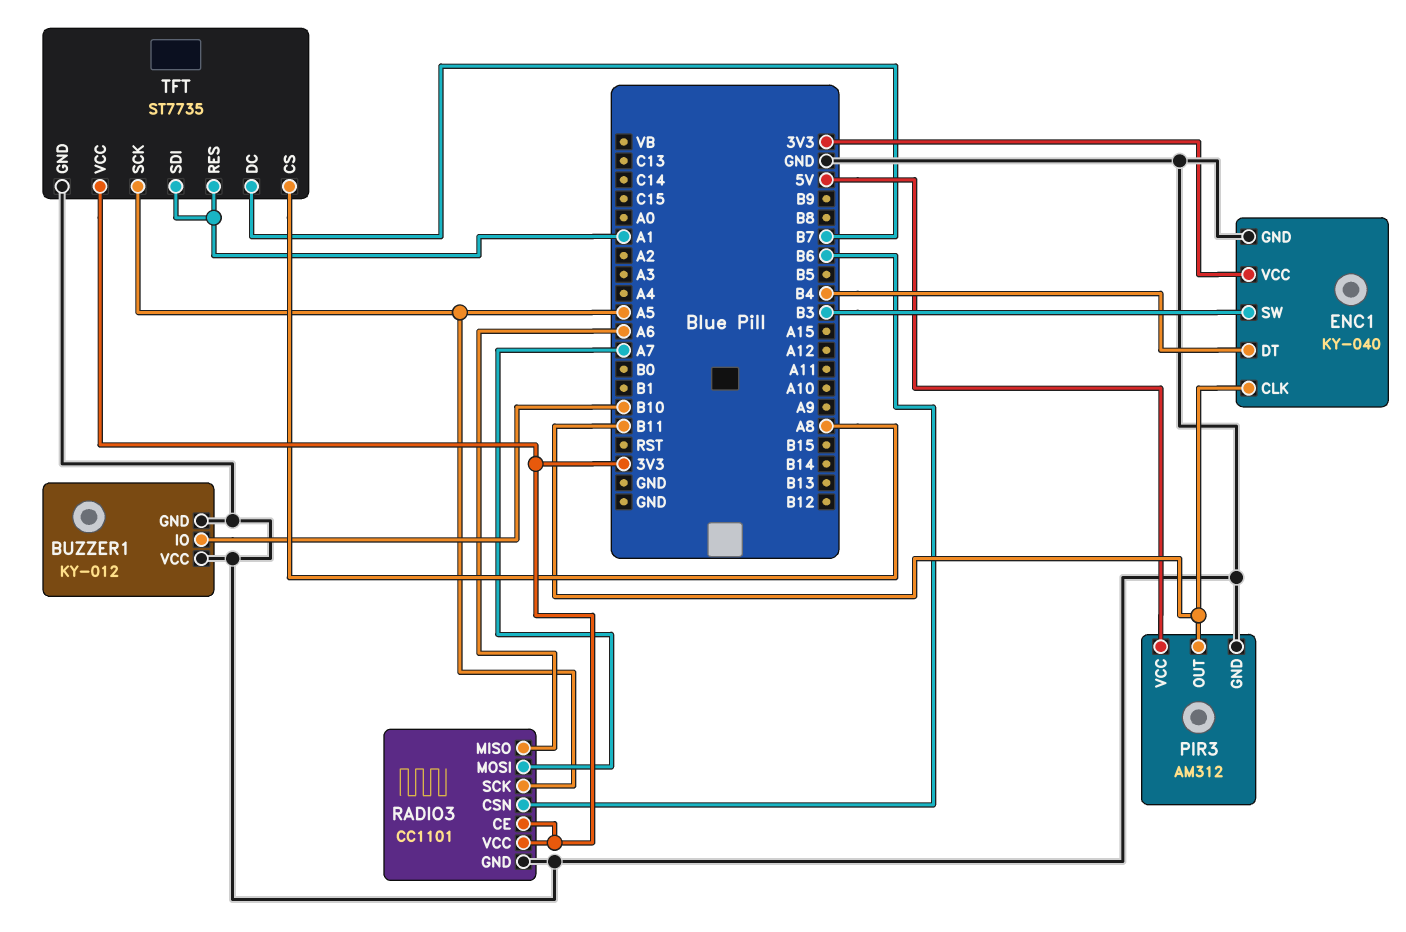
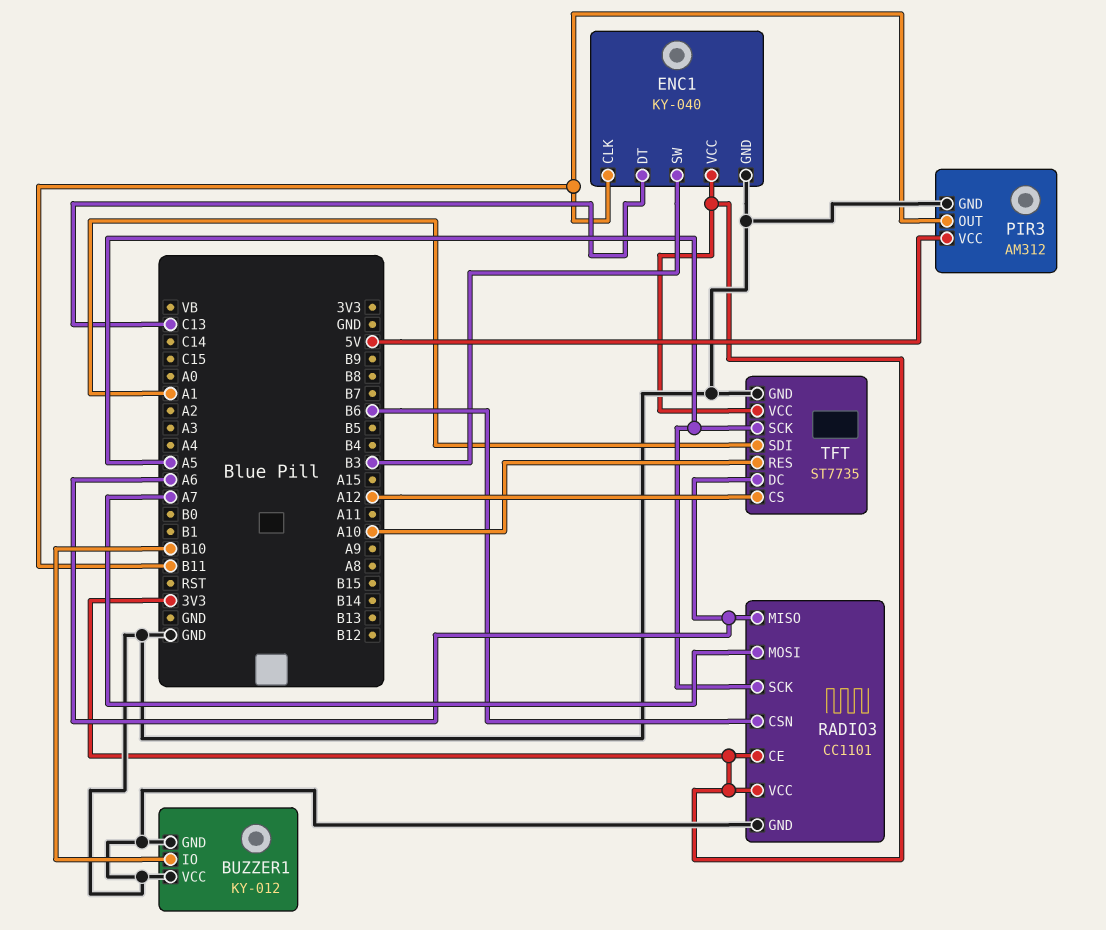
ENC1 pin DT: B4 -> C13
TFT pin CS: A8 -> A12
TFT pin DC: B7 -> A6
TFT pin RES: A1 -> A10

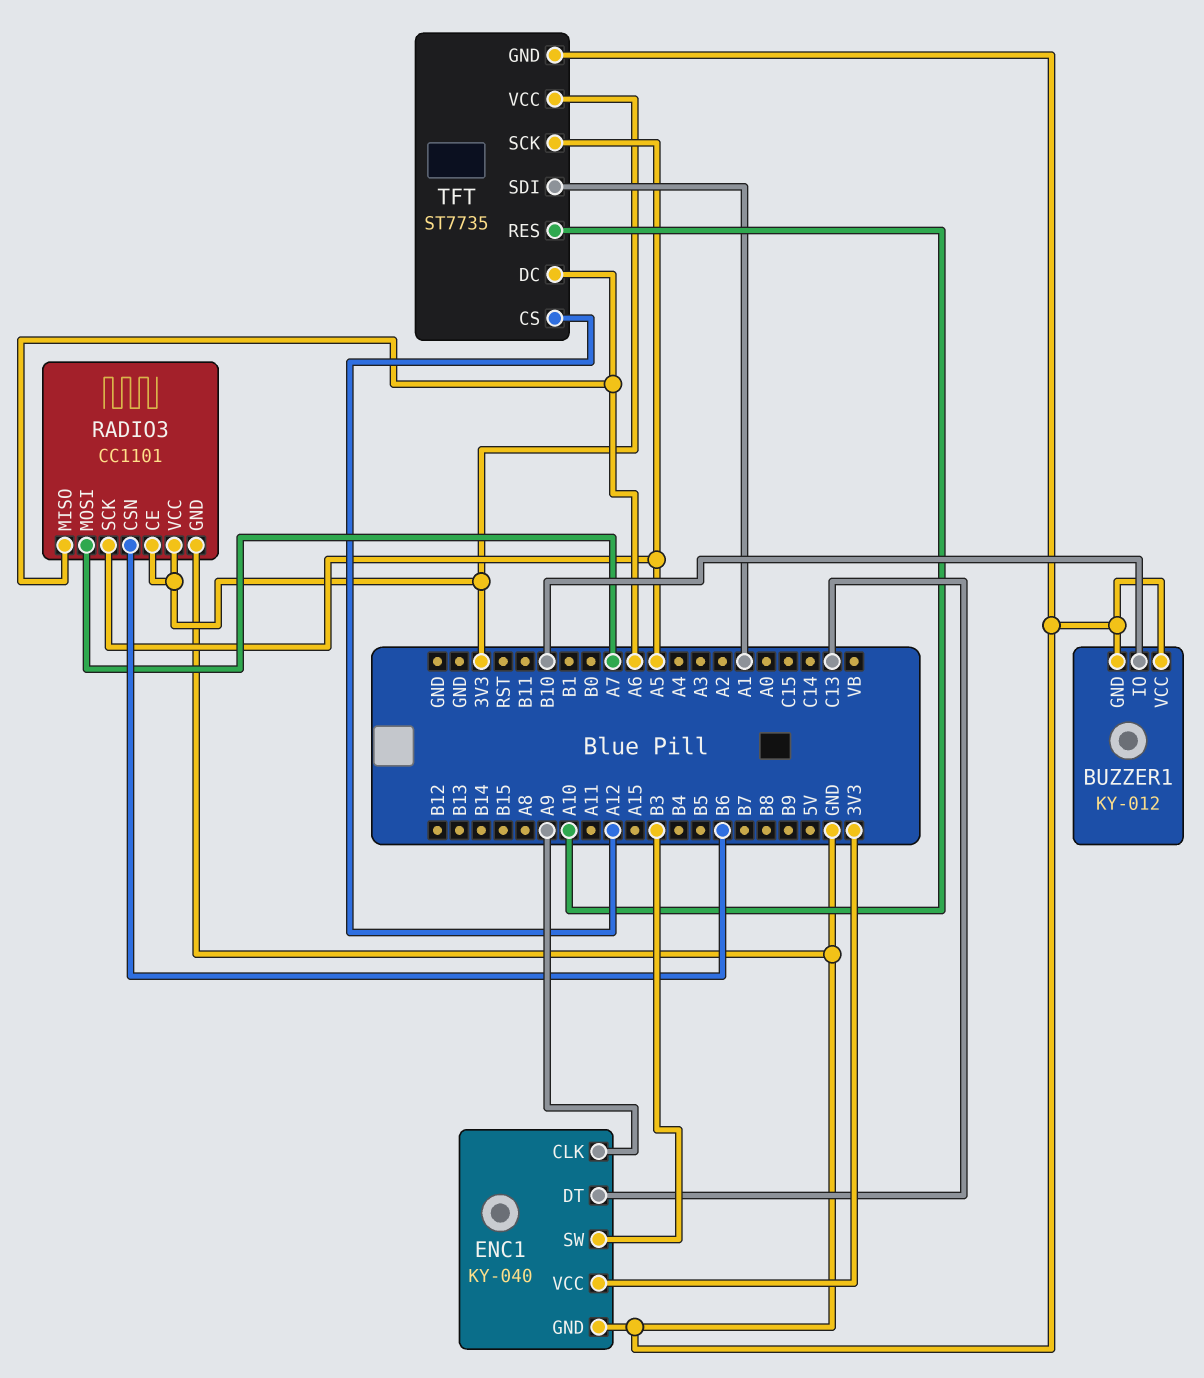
ENC1 pin CLK: B11 -> A9
PIR3: AM312 -> none
PIR3 pin GND: GND -> none
PIR3 pin OUT: B11 -> none
PIR3 pin VCC: 5V -> none

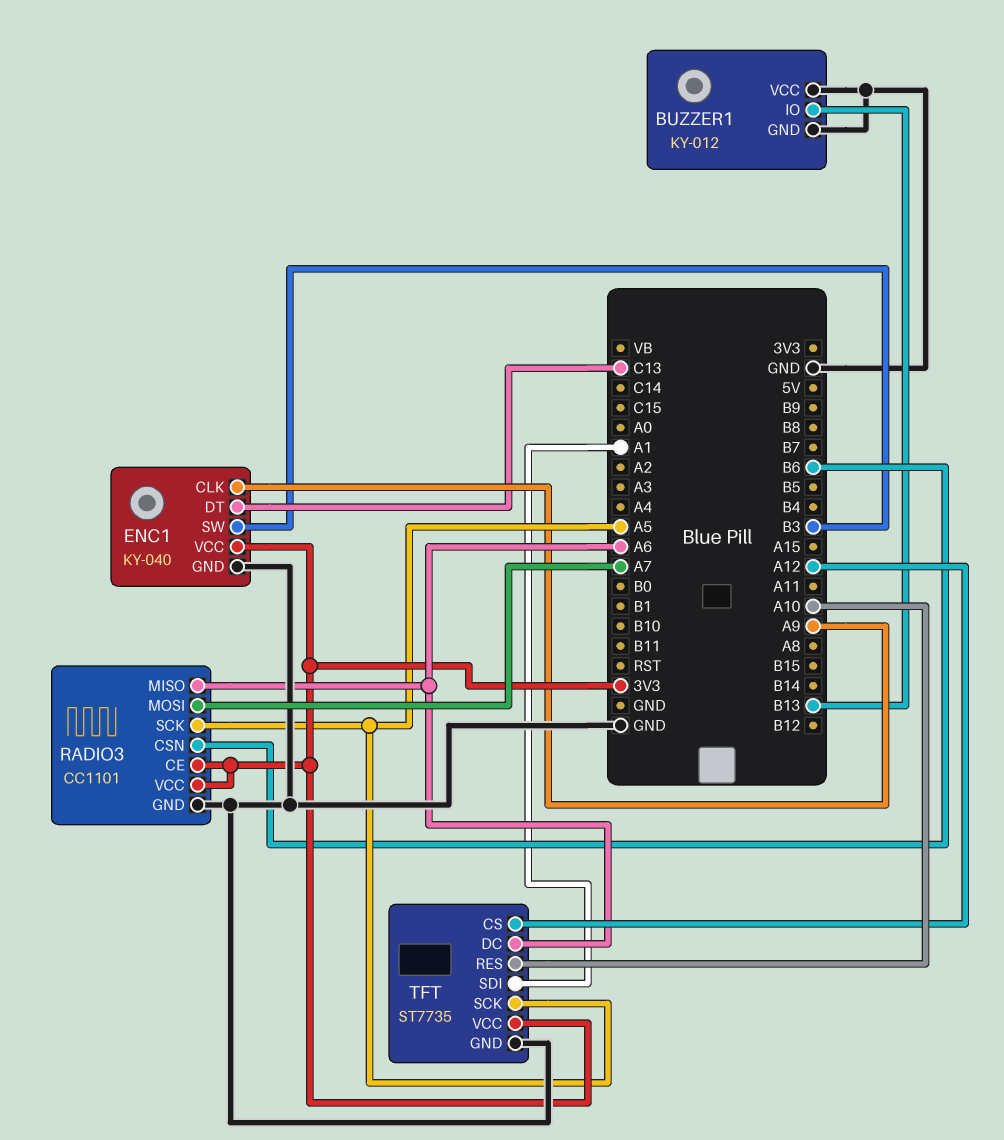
BUZZER1 pin IO: B10 -> B13

